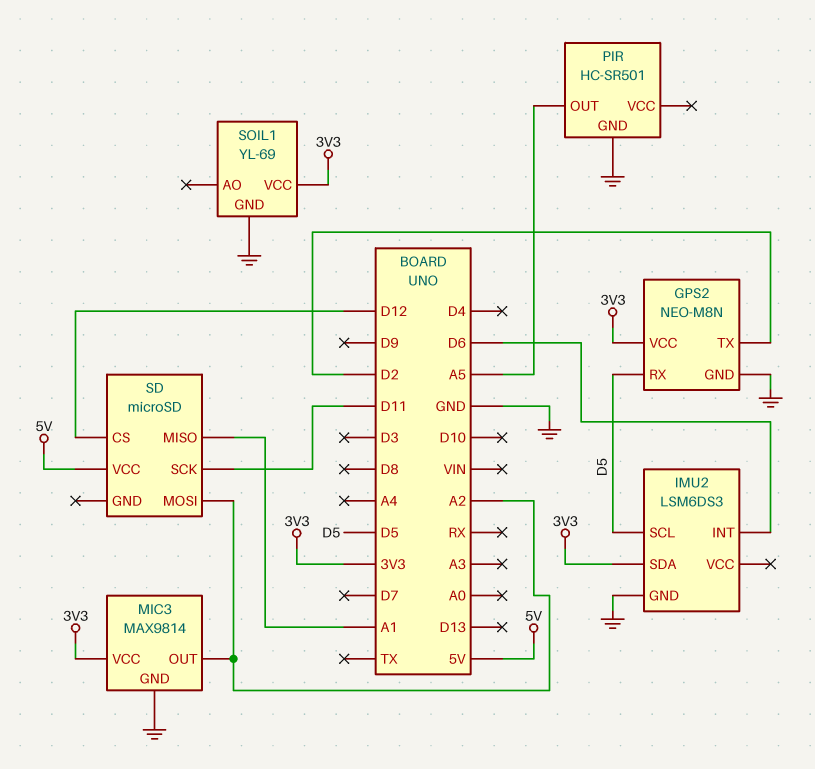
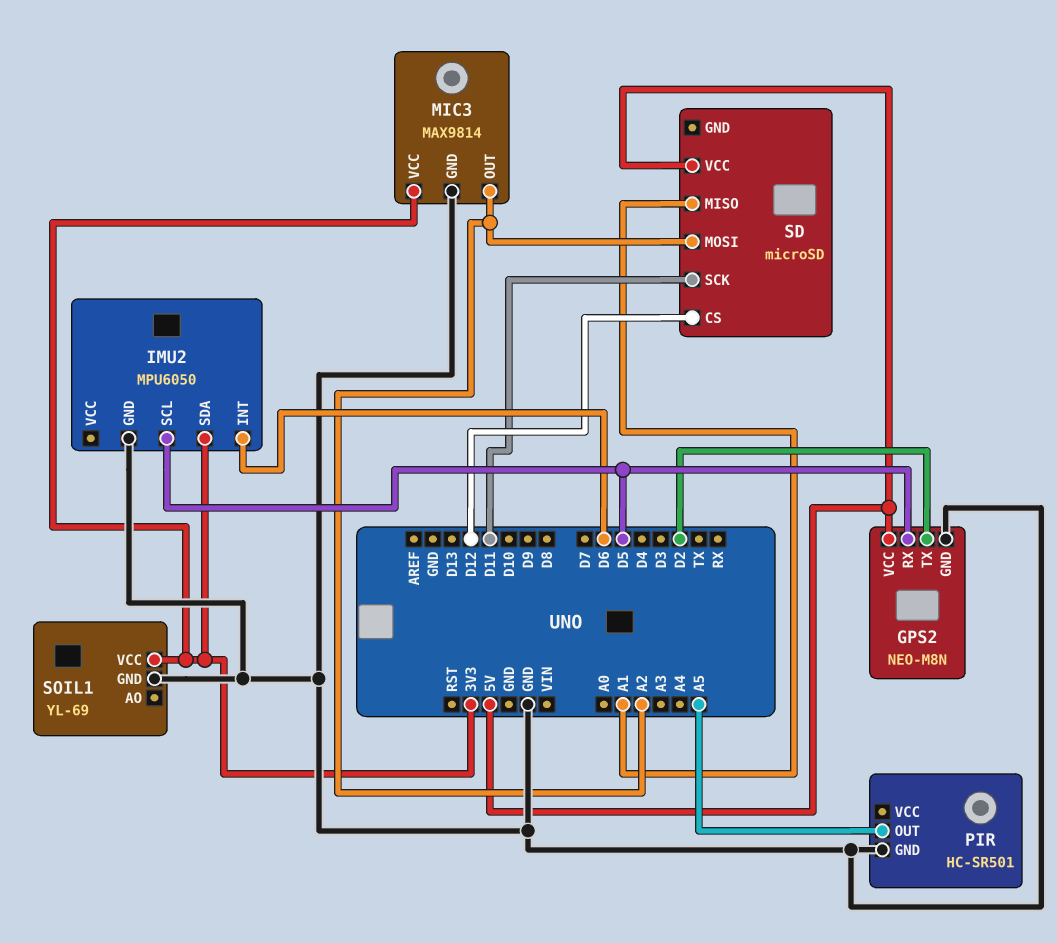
GPS2 pin VCC: 3V3 -> 5V
IMU2: LSM6DS3 -> MPU6050

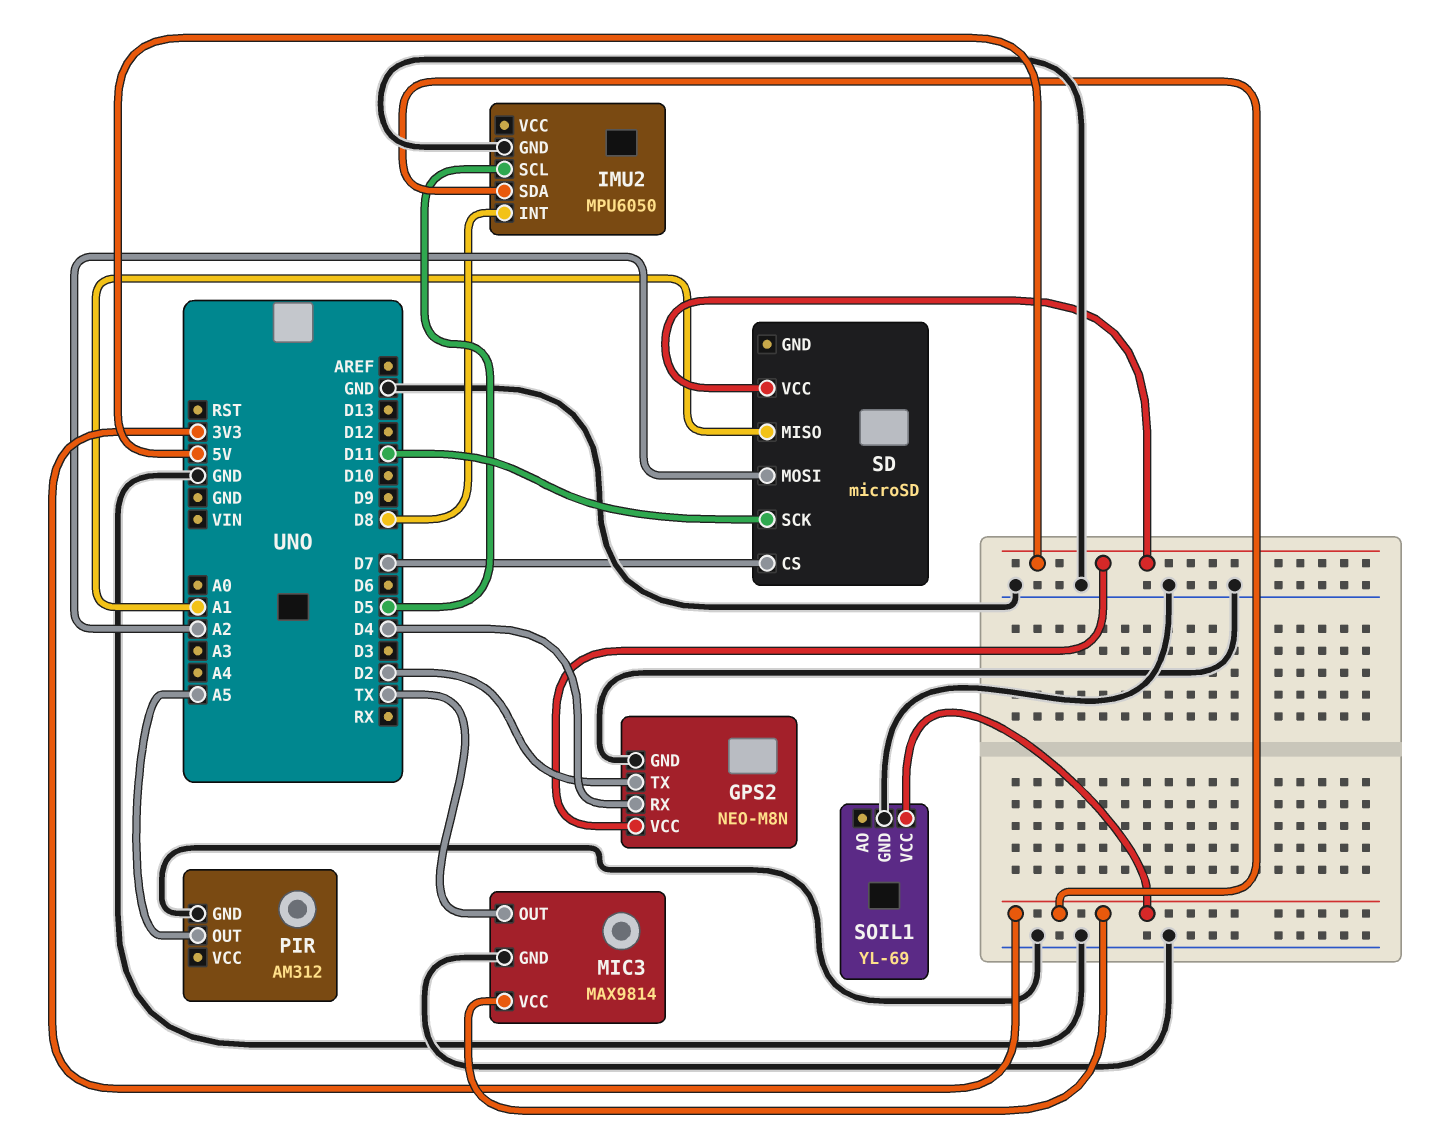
GPS2 pin RX: D5 -> D4
IMU2 pin INT: D6 -> D8
MIC3 pin OUT: A2 -> TX
PIR: HC-SR501 -> AM312
SD pin CS: D12 -> D7

